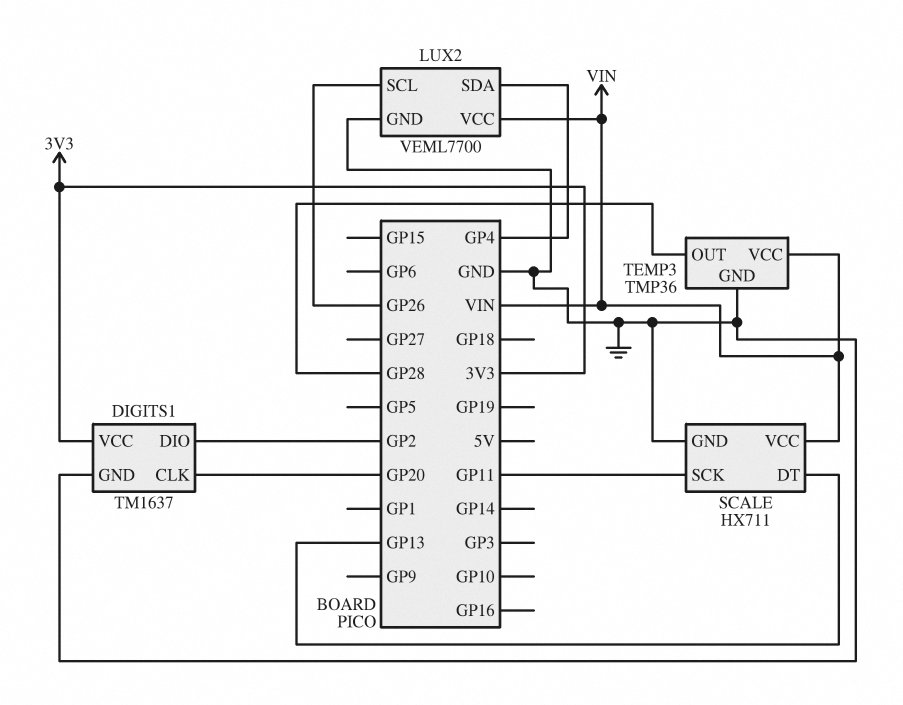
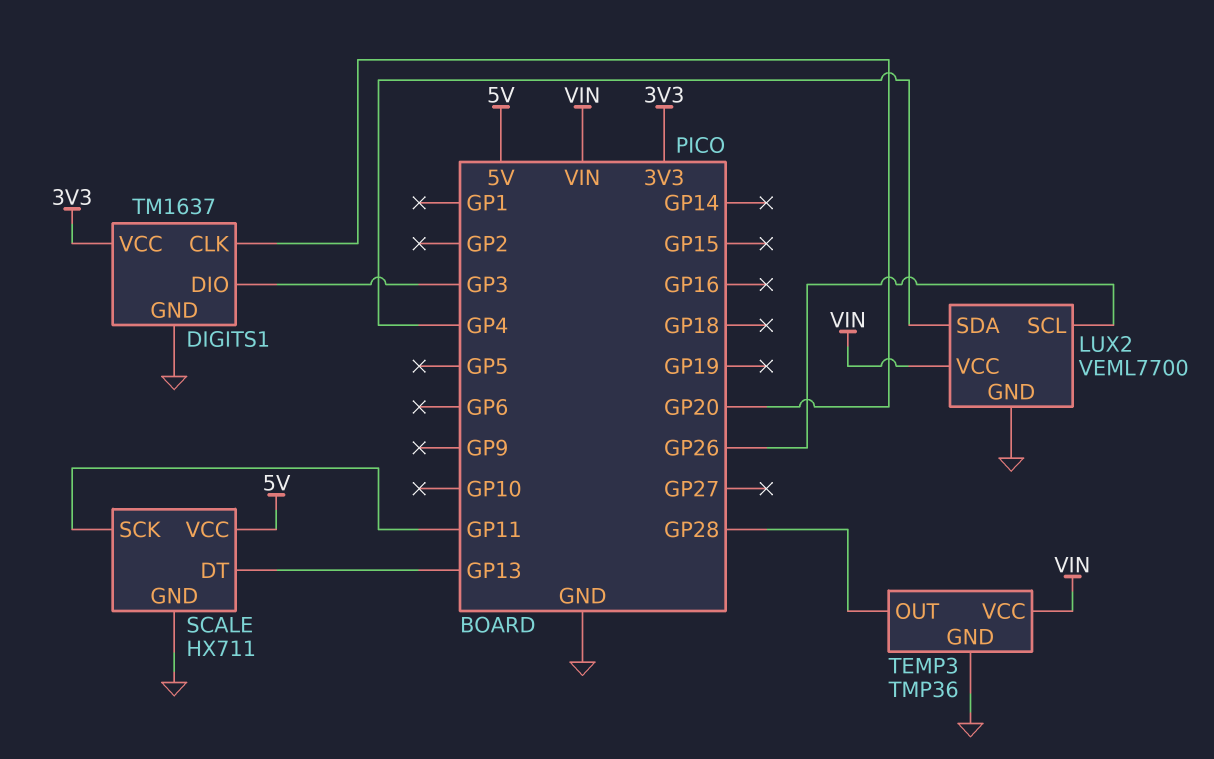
DIGITS1 pin DIO: GP2 -> GP3
SCALE pin VCC: VIN -> 5V

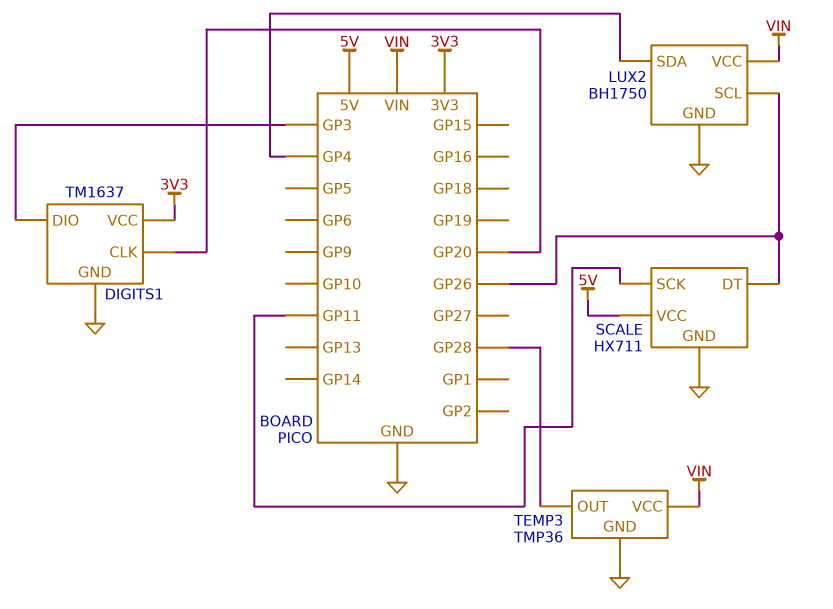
LUX2: VEML7700 -> BH1750
SCALE pin DT: GP13 -> GP26

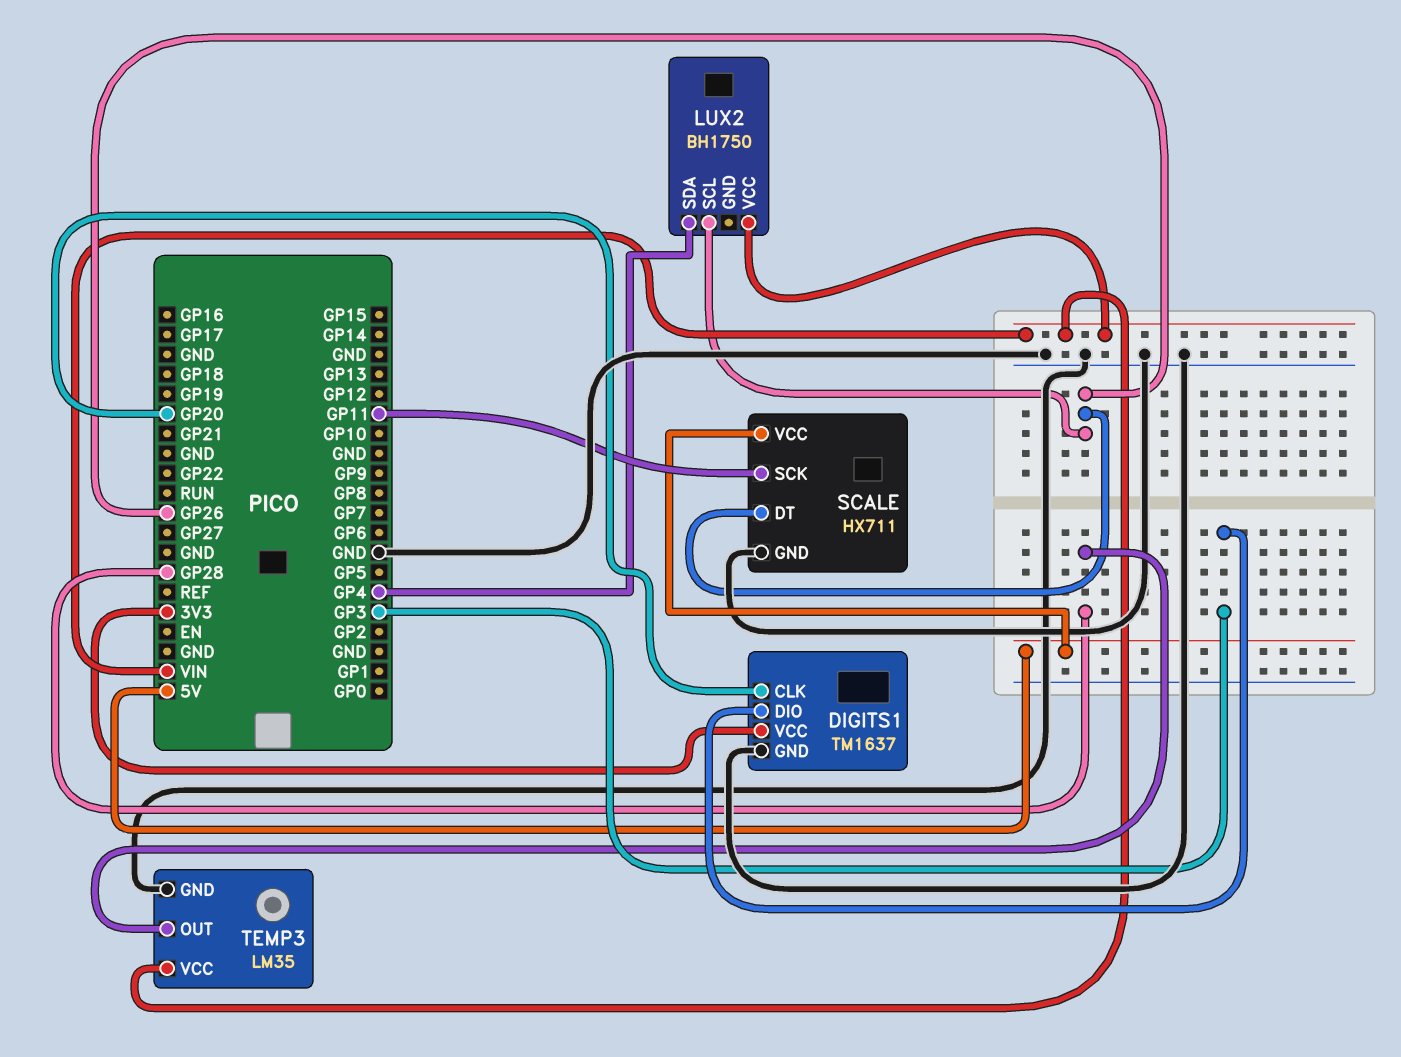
LUX2 pin GND: GND -> none
TEMP3: TMP36 -> LM35

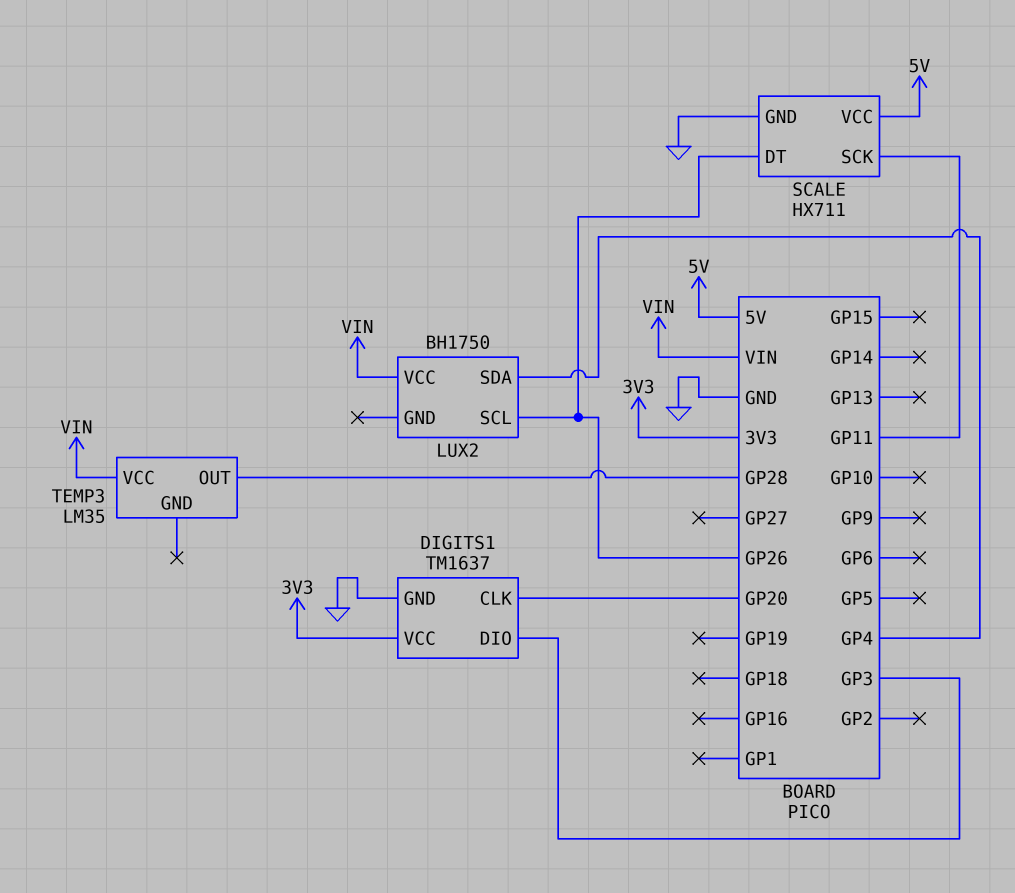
TEMP3 pin GND: GND -> none

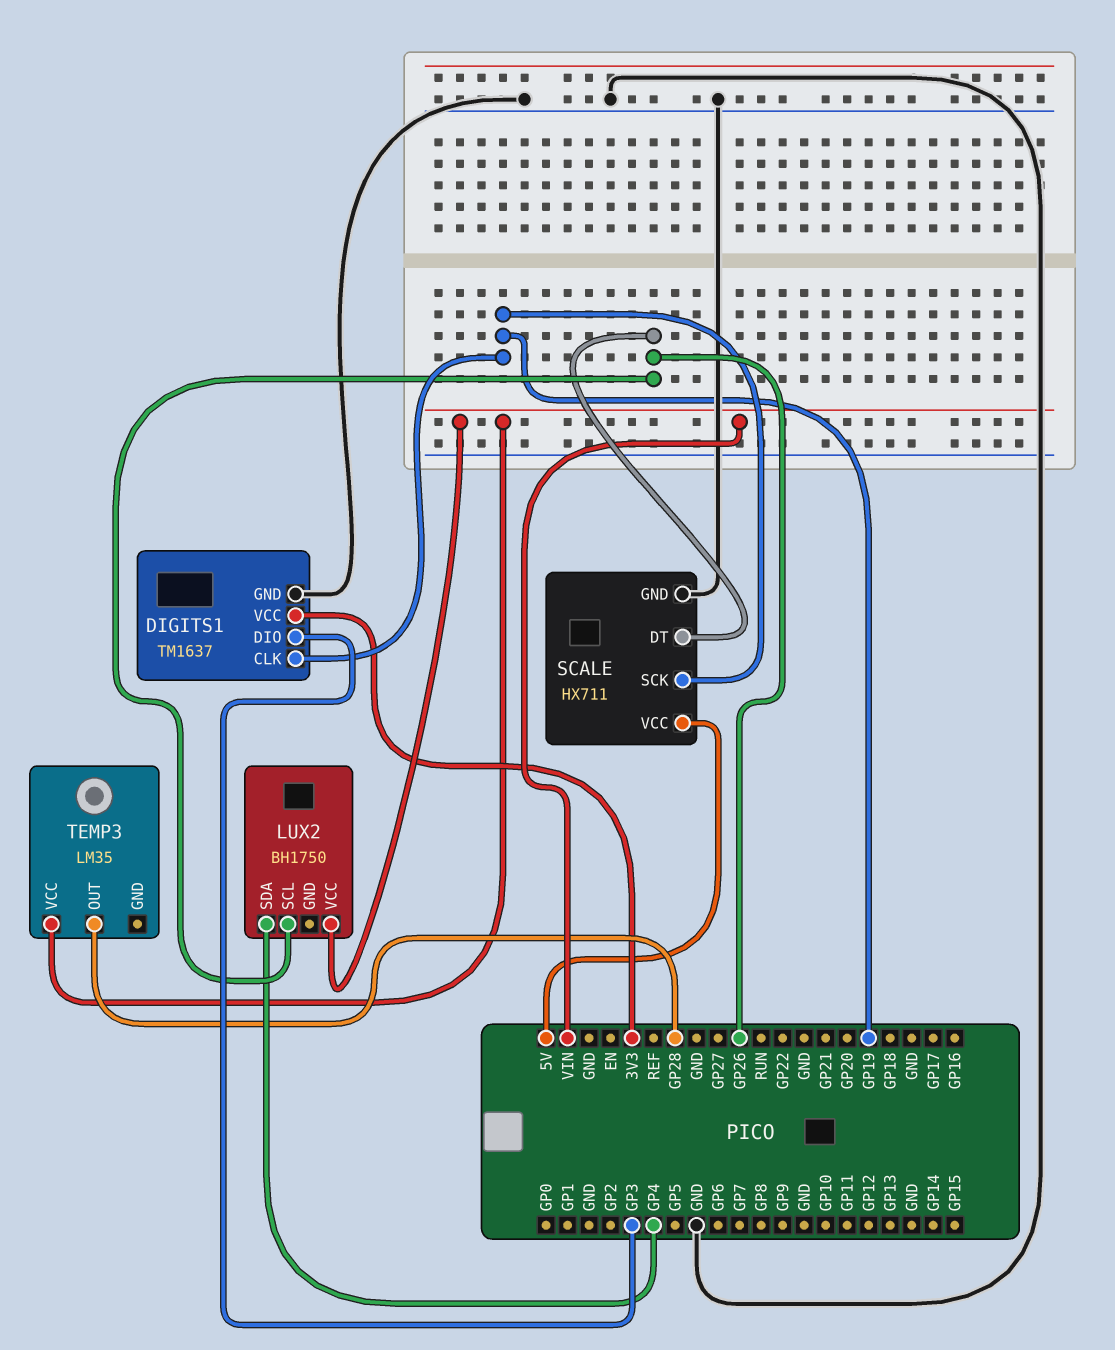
DIGITS1 pin CLK: GP20 -> GP19
SCALE pin SCK: GP11 -> GP19

